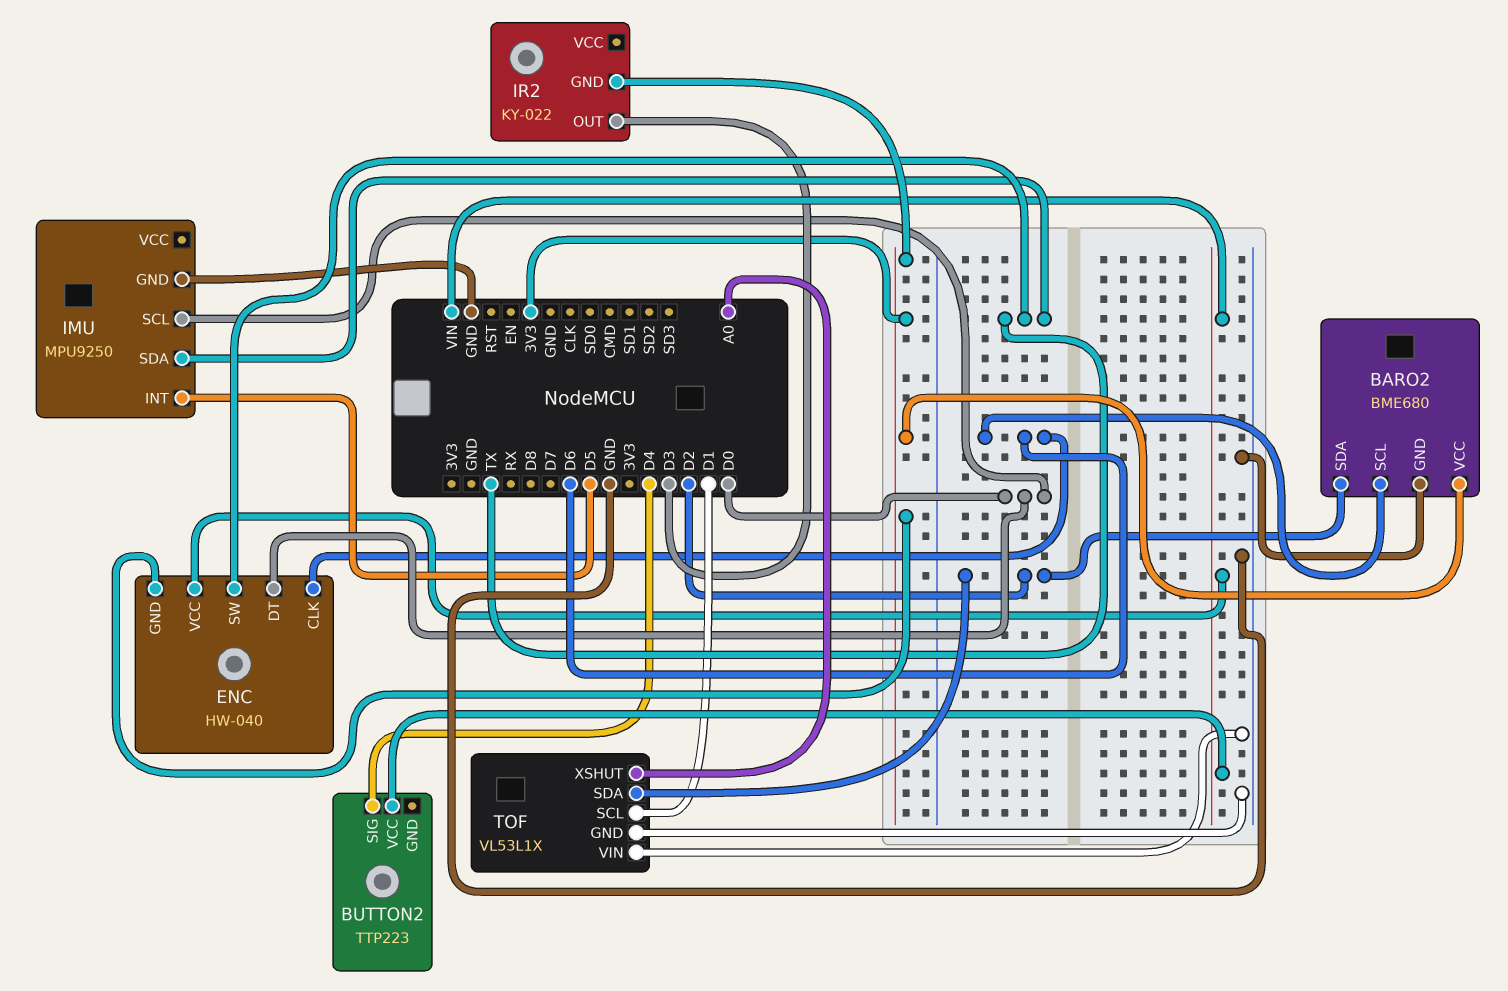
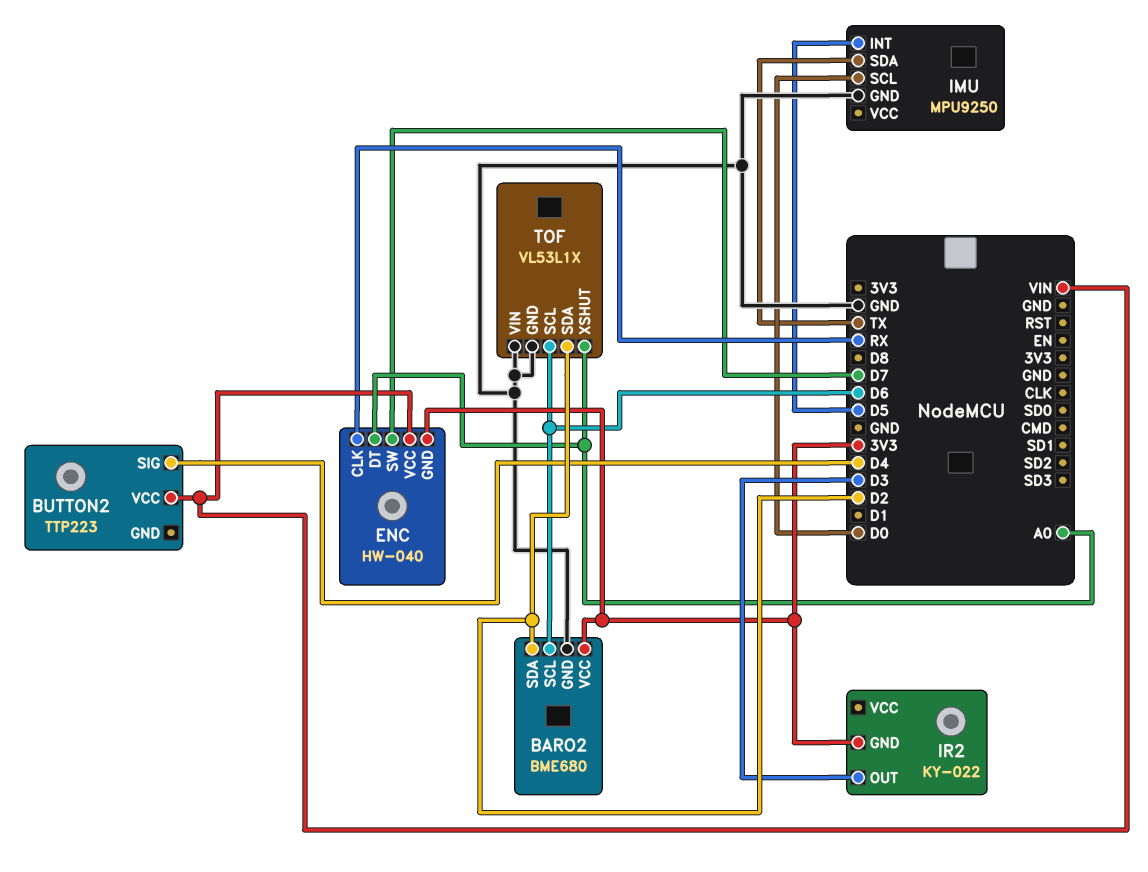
ENC pin CLK: D6 -> RX
ENC pin DT: D0 -> A0
ENC pin SW: TX -> D7
TOF pin SCL: D1 -> D6

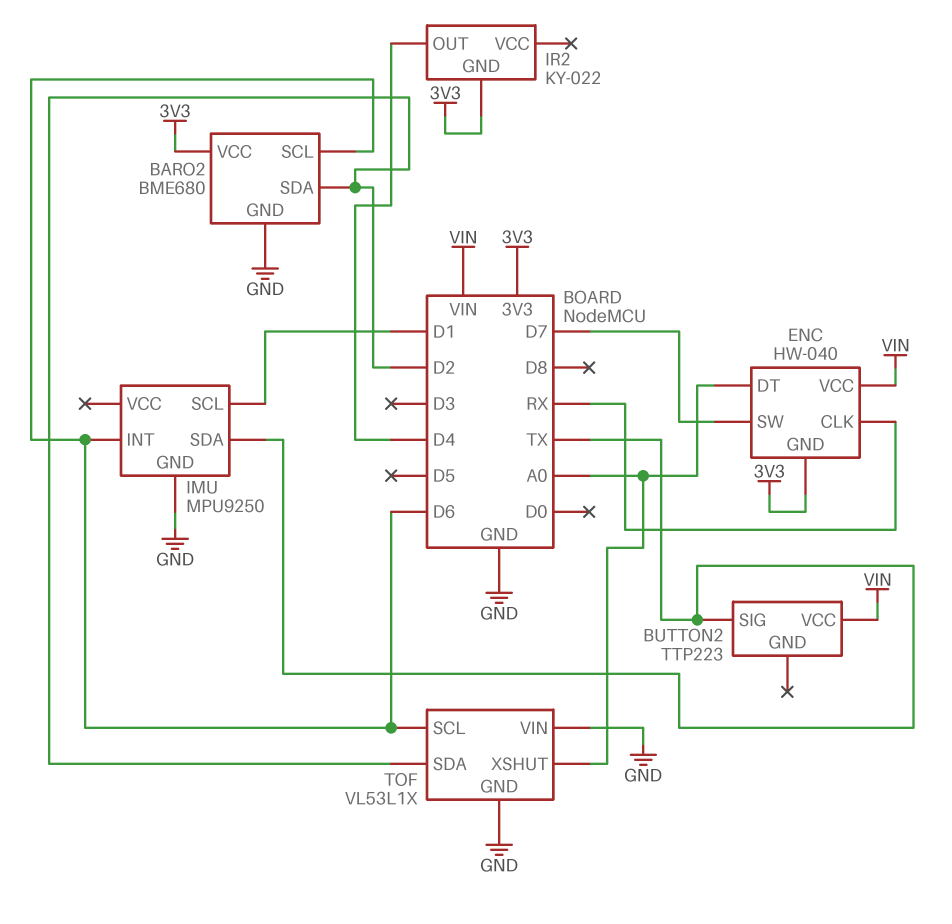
BUTTON2 pin SIG: D4 -> TX
IMU pin INT: D5 -> D6
IMU pin SCL: D0 -> D1
IR2 pin OUT: D3 -> D4

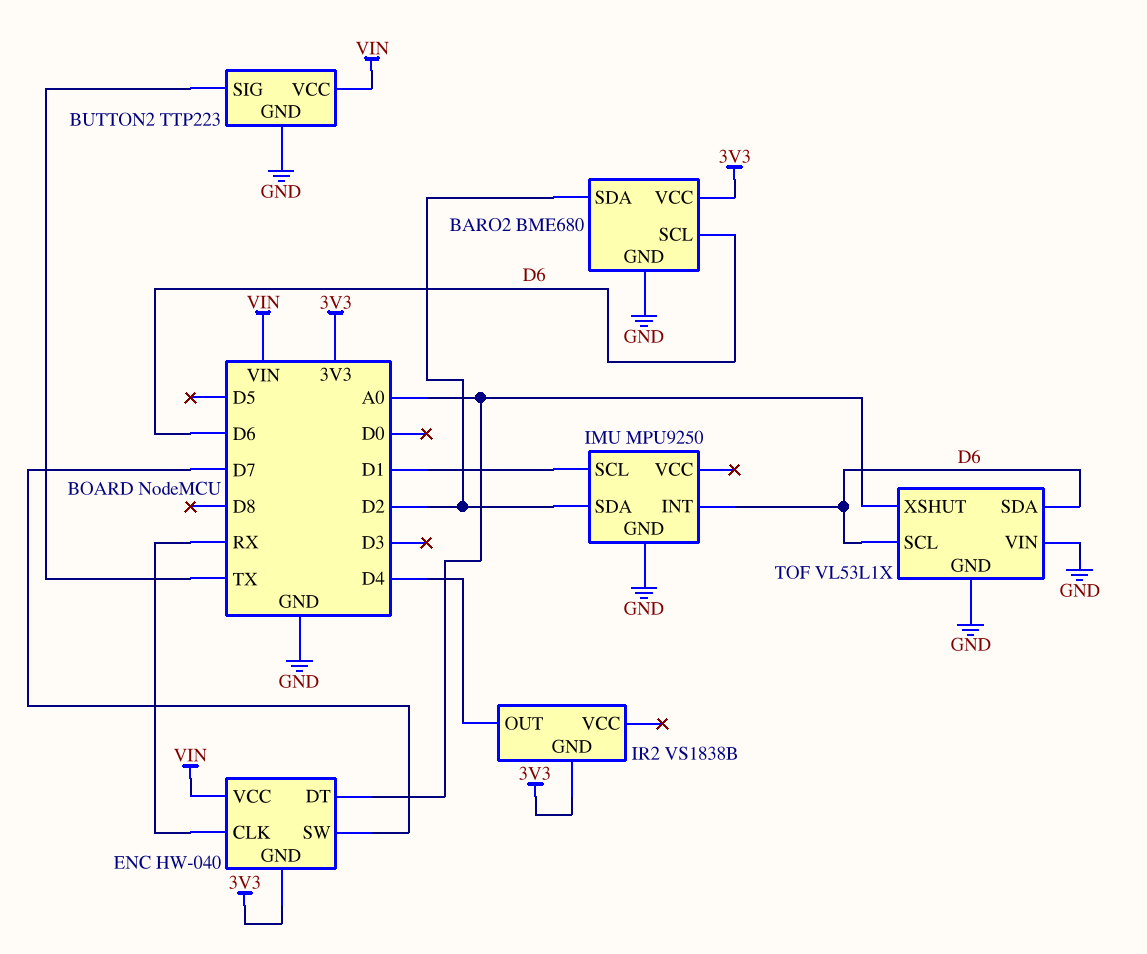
BUTTON2 pin GND: none -> GND
IMU pin SDA: TX -> D2
IR2: KY-022 -> VS1838B
TOF pin SDA: D2 -> D6

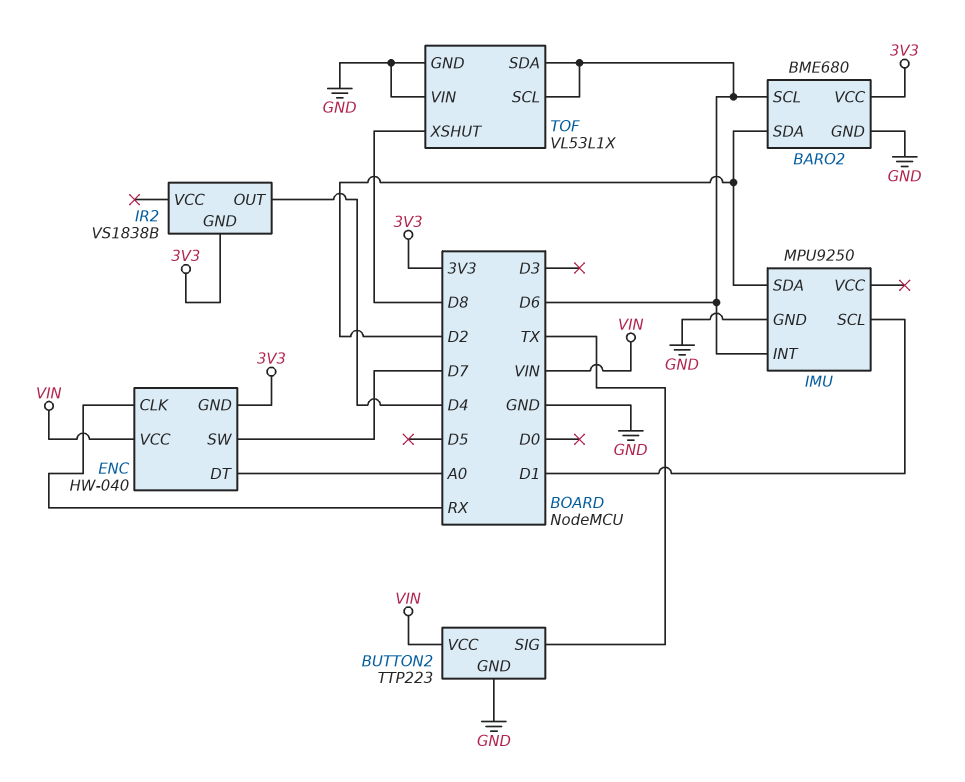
TOF pin XSHUT: A0 -> D8

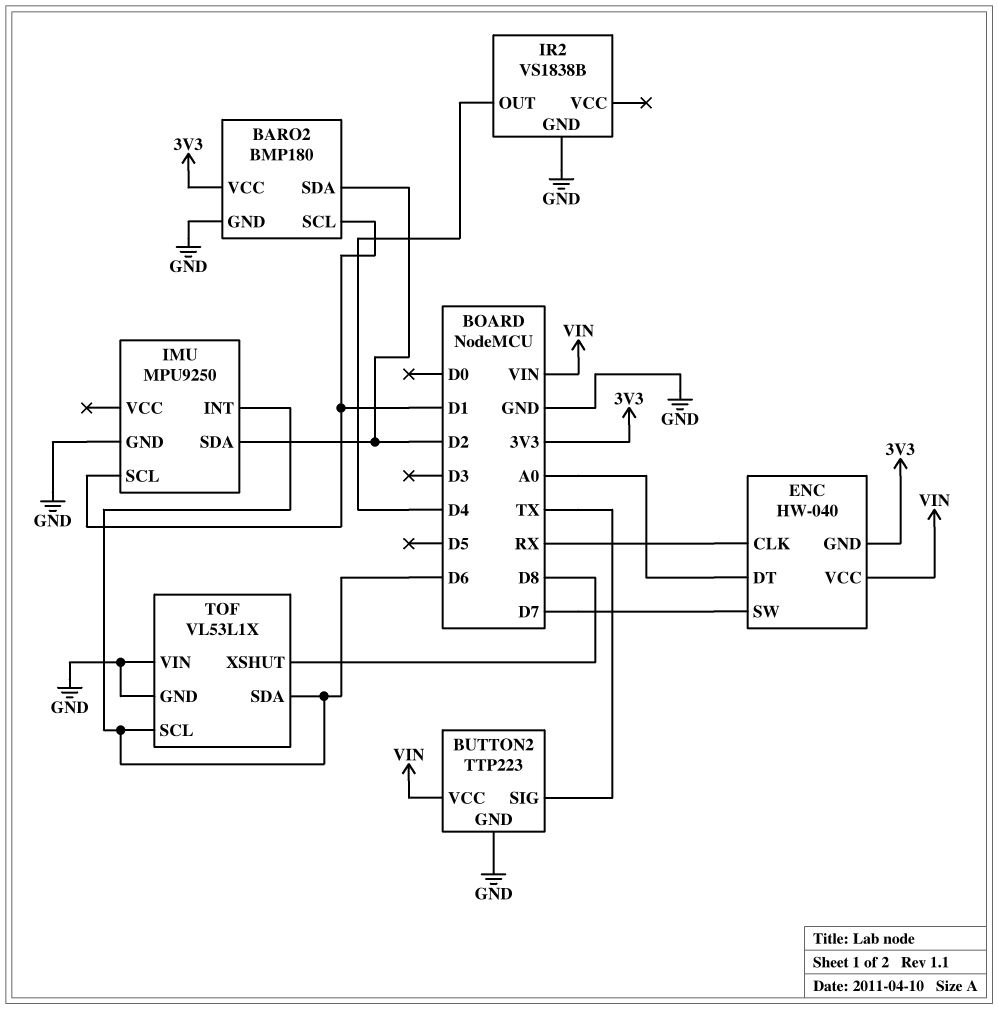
BARO2: BME680 -> BMP180
BARO2 pin SCL: D6 -> D1
IR2 pin GND: 3V3 -> GND

